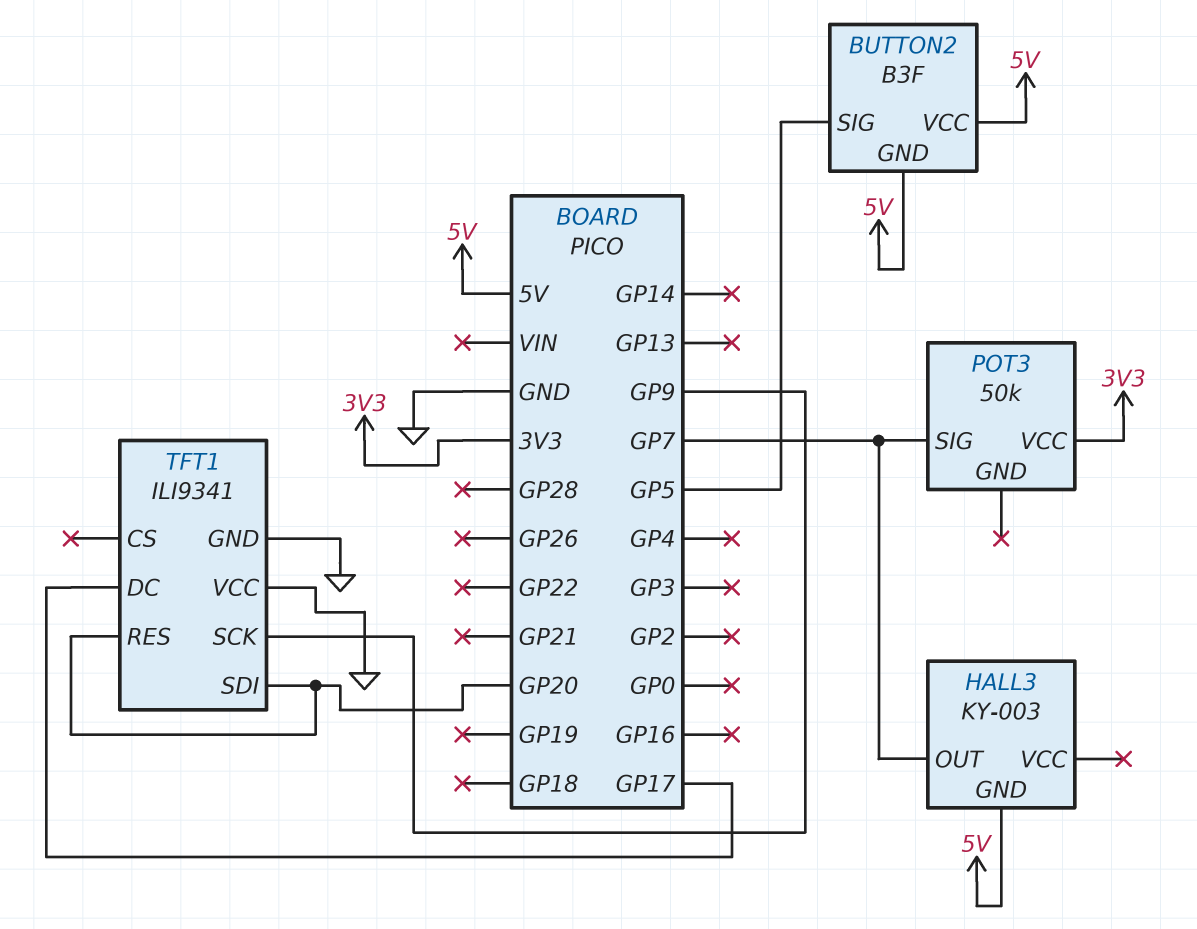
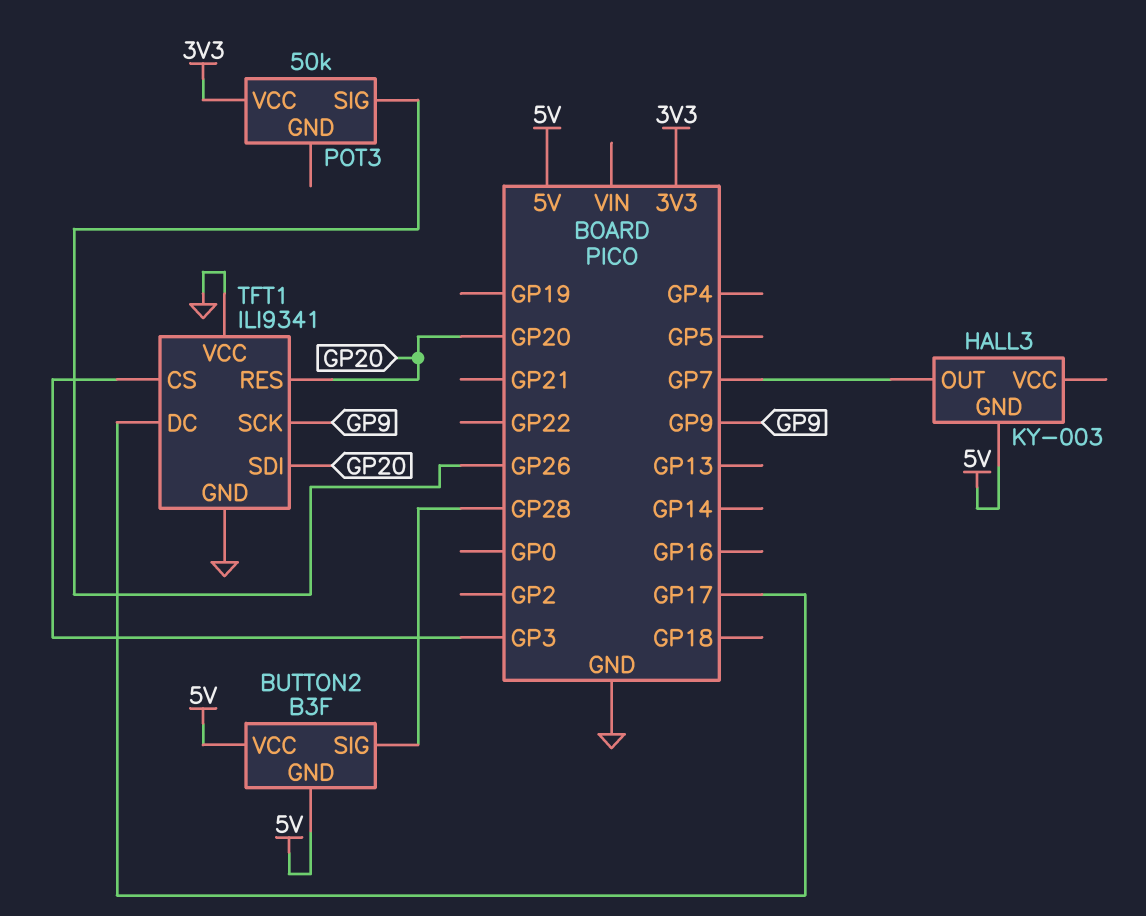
BUTTON2 pin SIG: GP5 -> GP28
POT3 pin SIG: GP7 -> GP26
TFT1 pin CS: none -> GP3

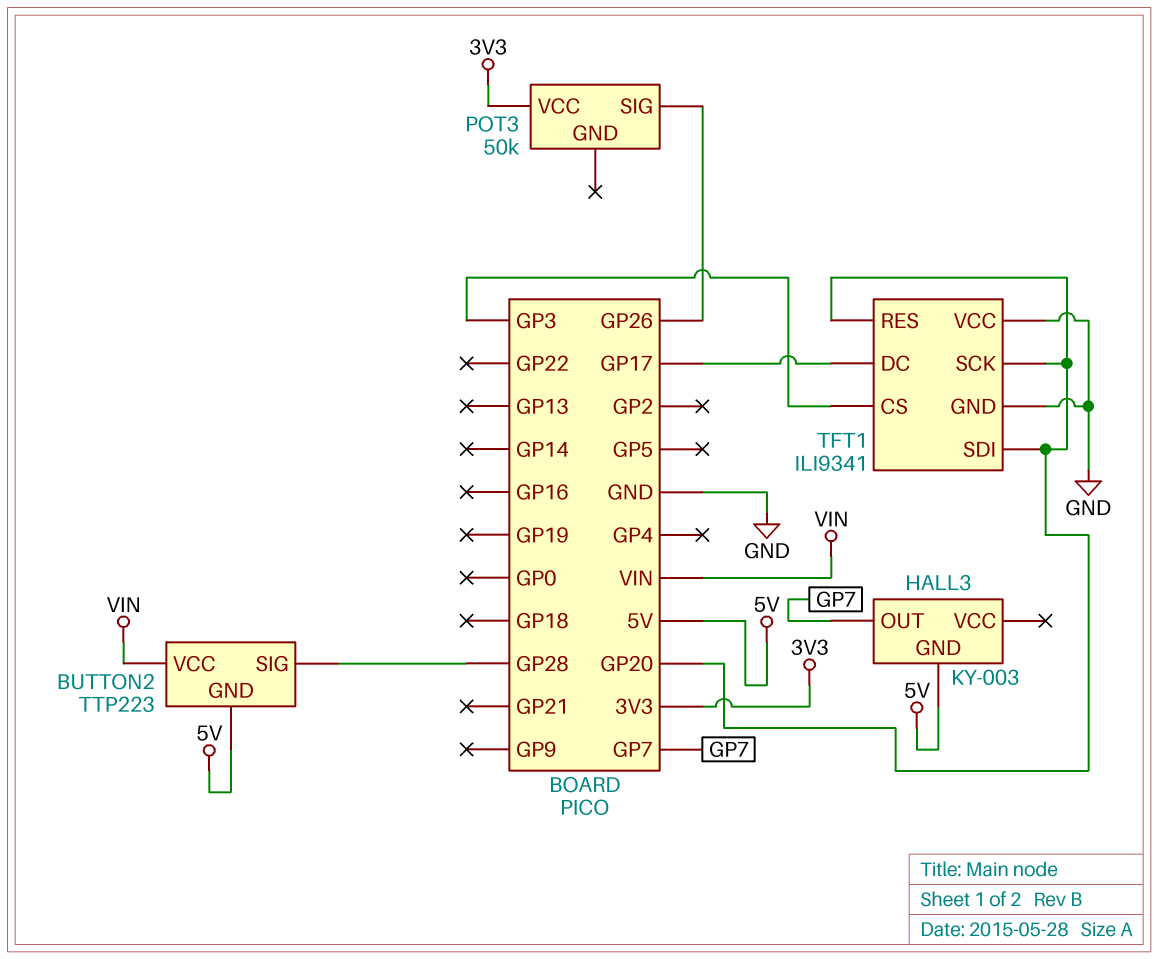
BUTTON2: B3F -> TTP223
BUTTON2 pin VCC: 5V -> VIN
TFT1 pin SCK: GP9 -> GP20

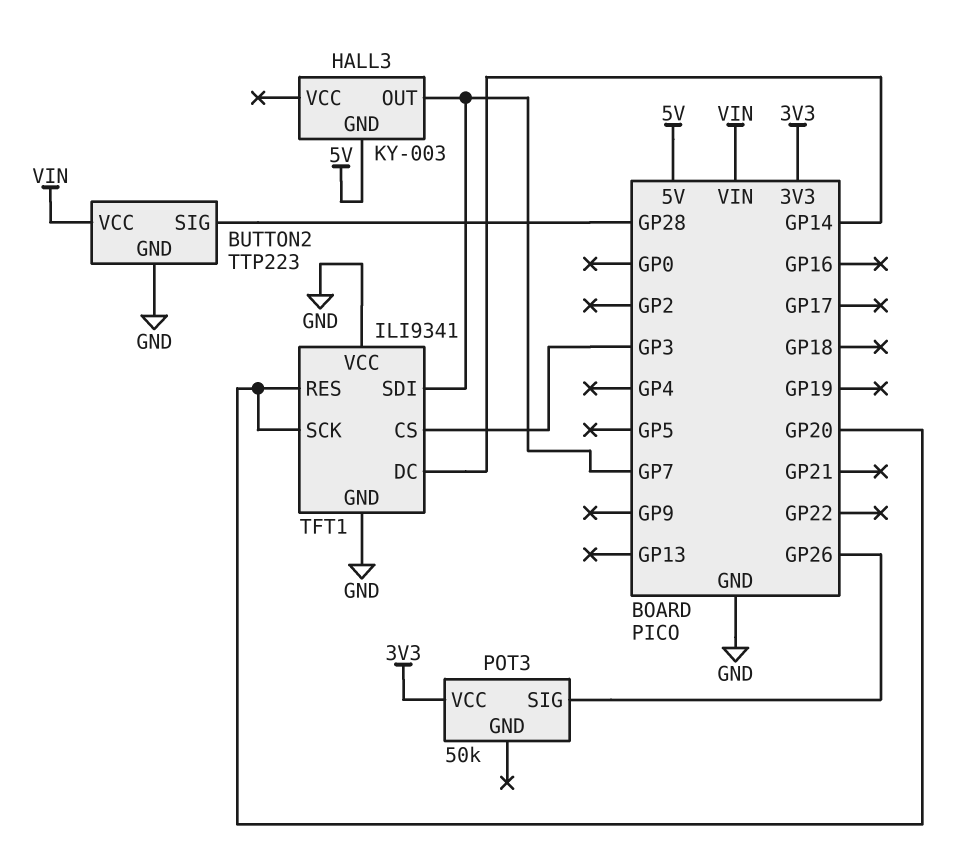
BUTTON2 pin GND: 5V -> GND
TFT1 pin DC: GP17 -> GP14
TFT1 pin SDI: GP20 -> GP7

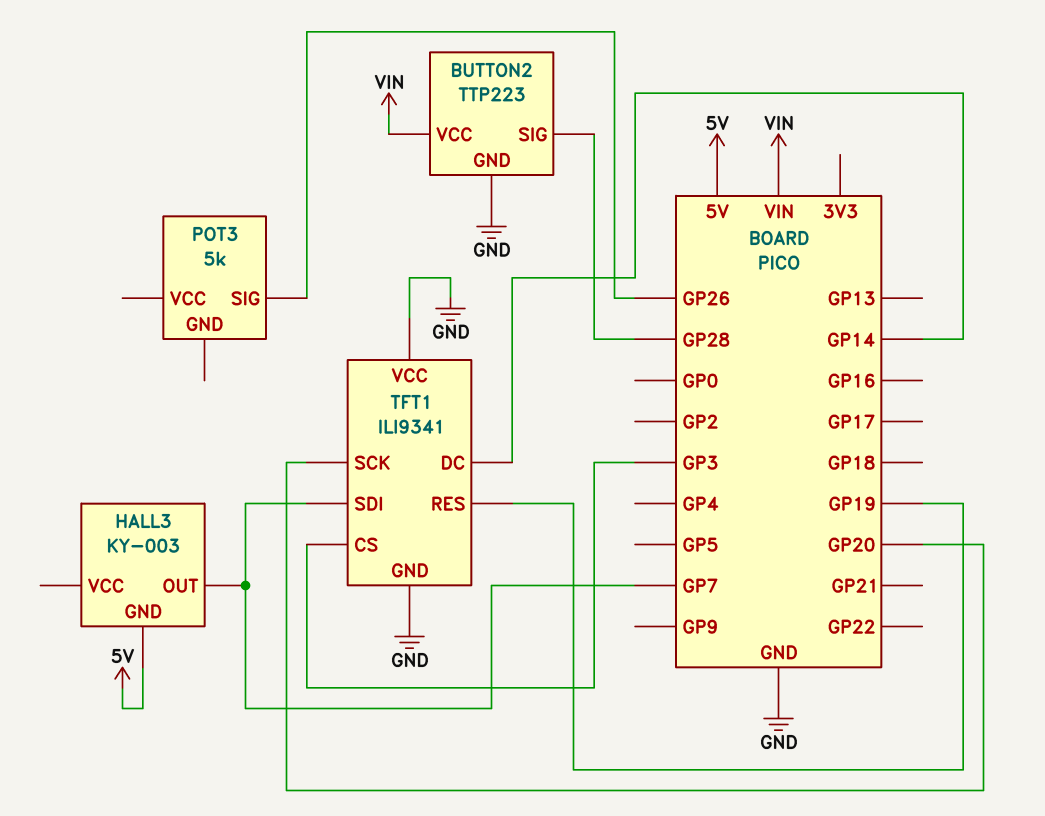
POT3: 50k -> 5k
POT3 pin VCC: 3V3 -> none
TFT1 pin RES: GP20 -> GP19

